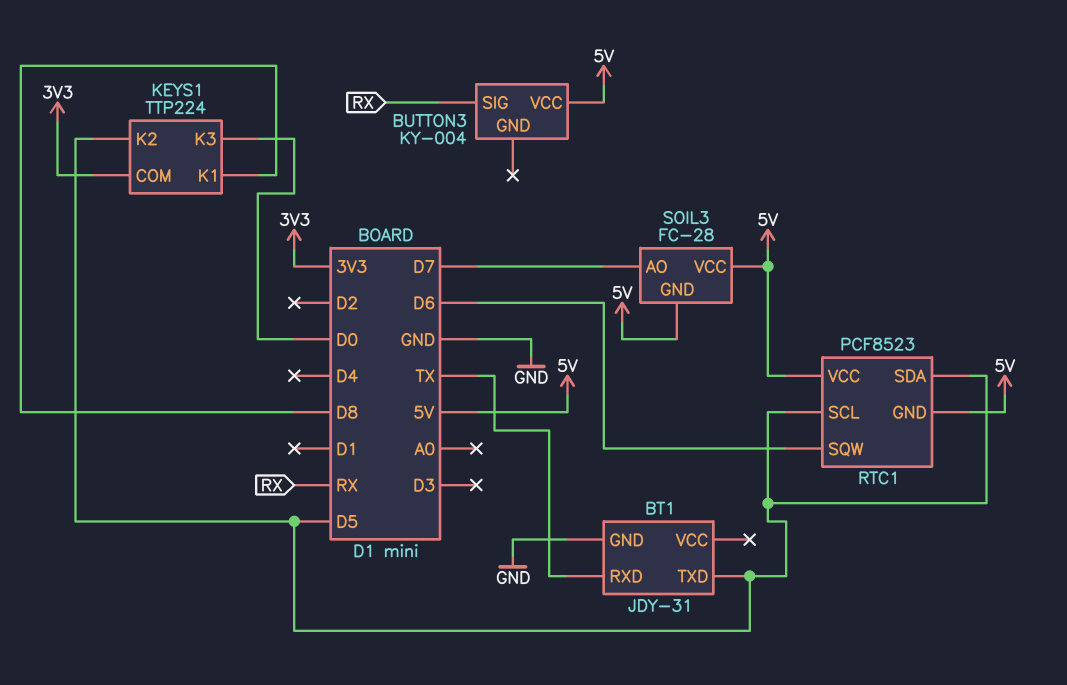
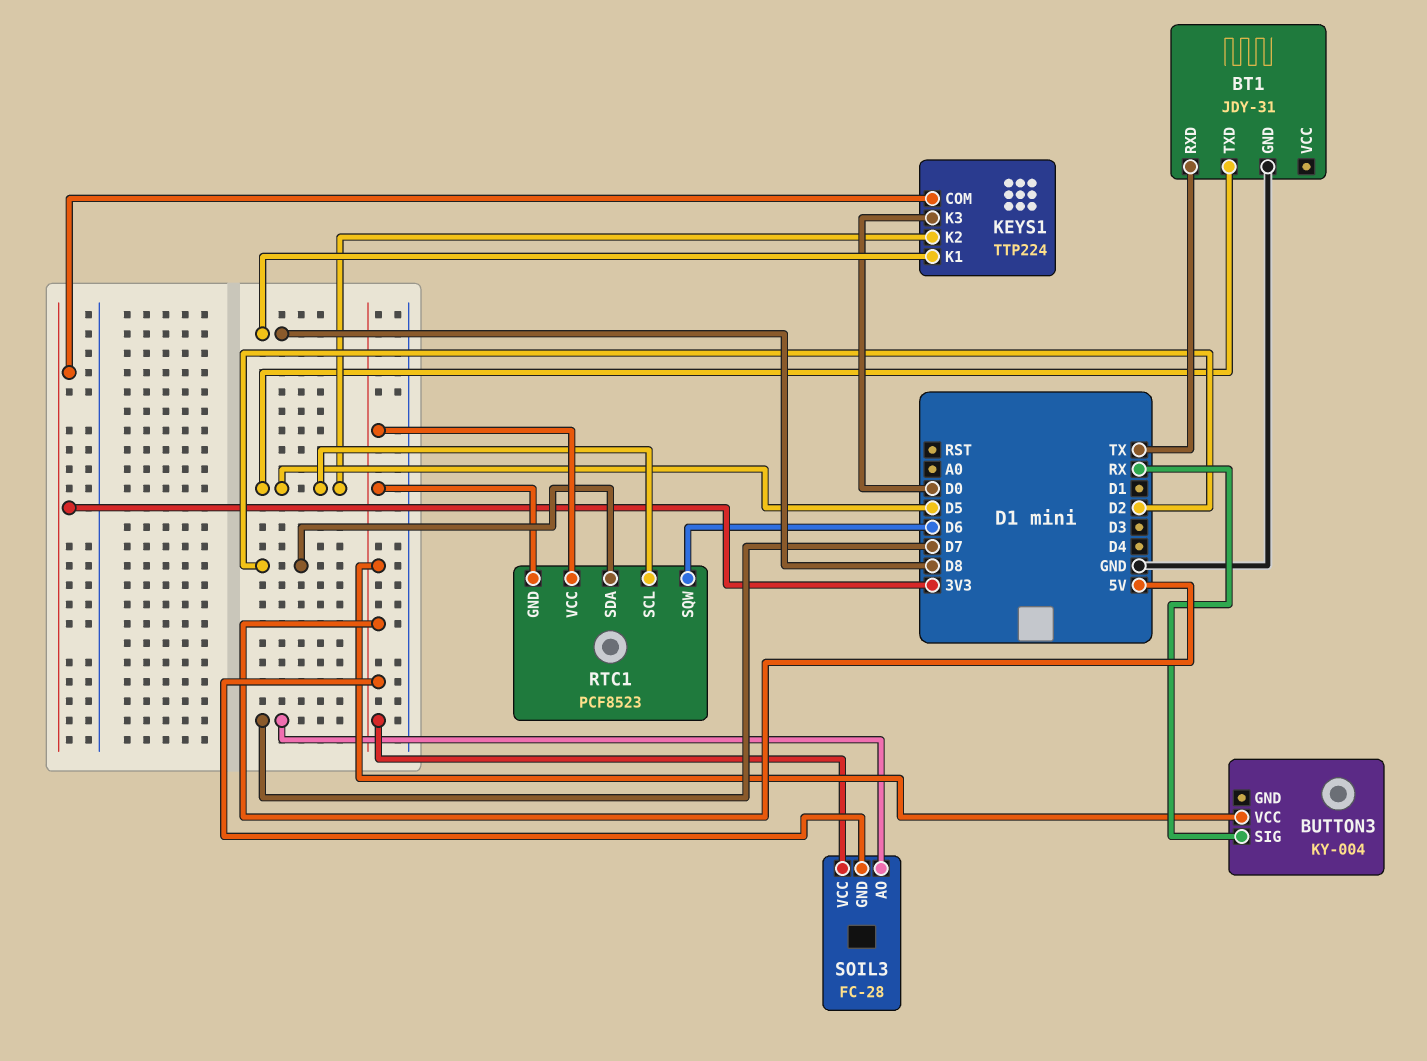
RTC1 pin SDA: D5 -> D2

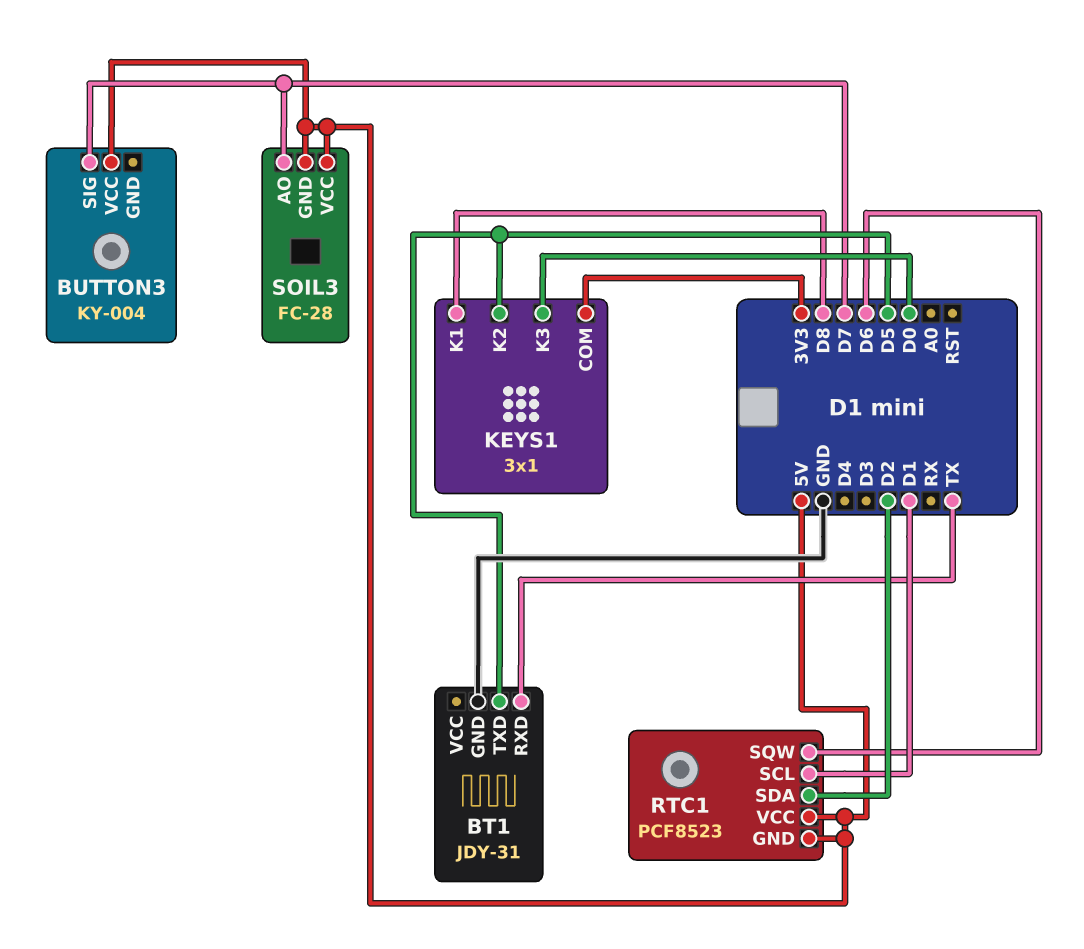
BUTTON3 pin SIG: RX -> D7
KEYS1: TTP224 -> 3x1
RTC1 pin SCL: D5 -> D1

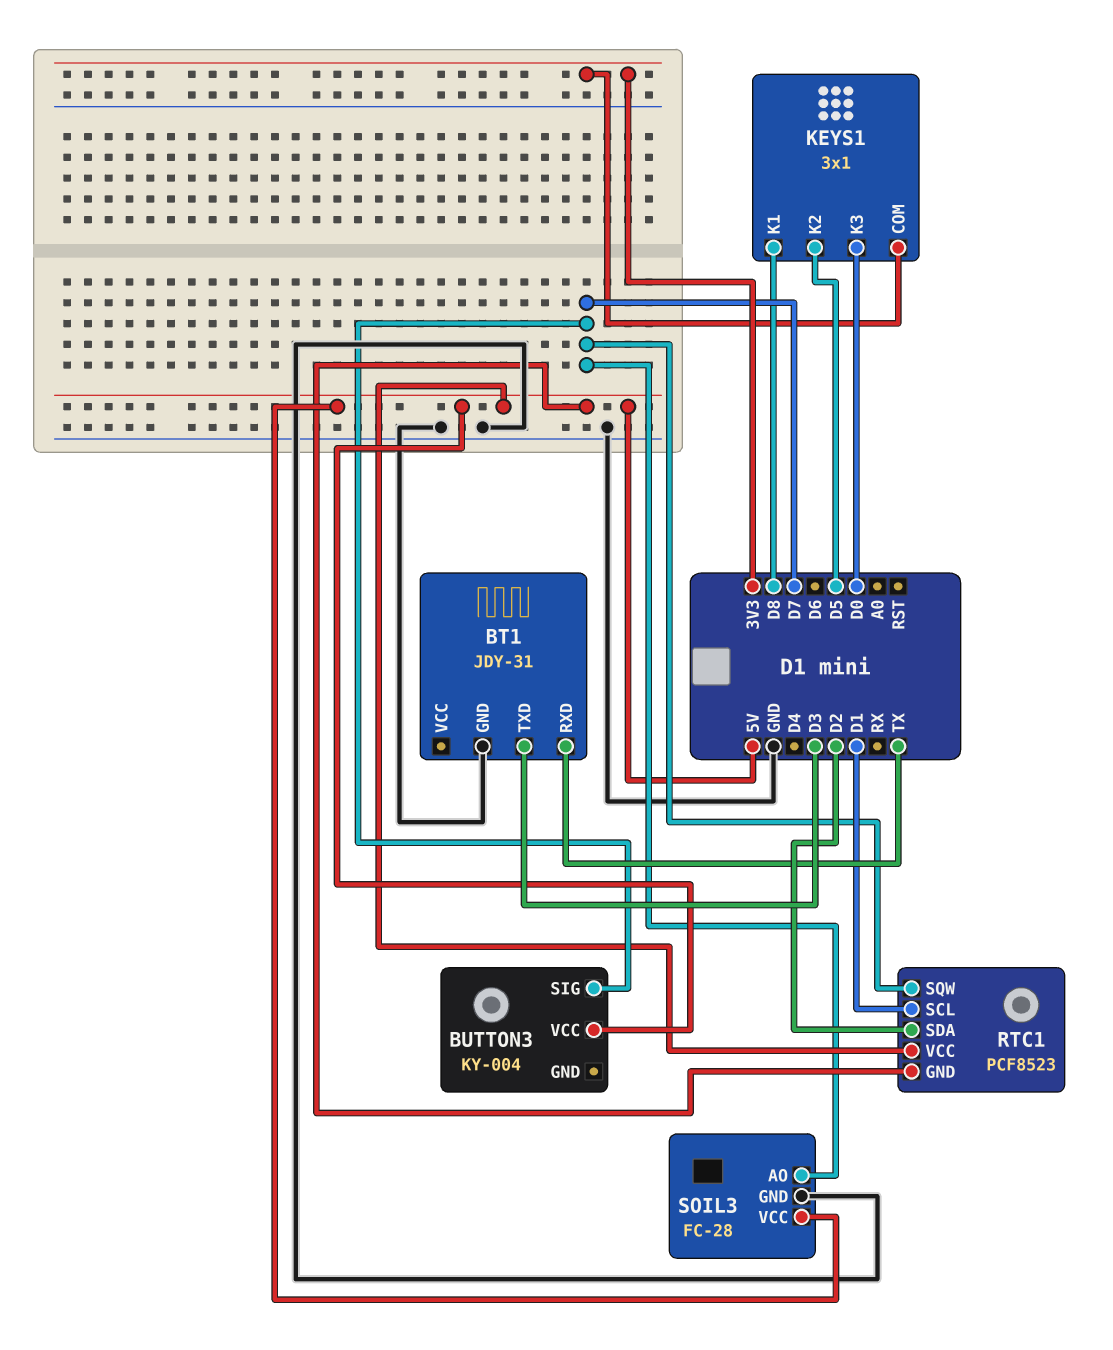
BT1 pin TXD: D5 -> D3
RTC1 pin SQW: D6 -> D7
SOIL3 pin GND: 5V -> GND

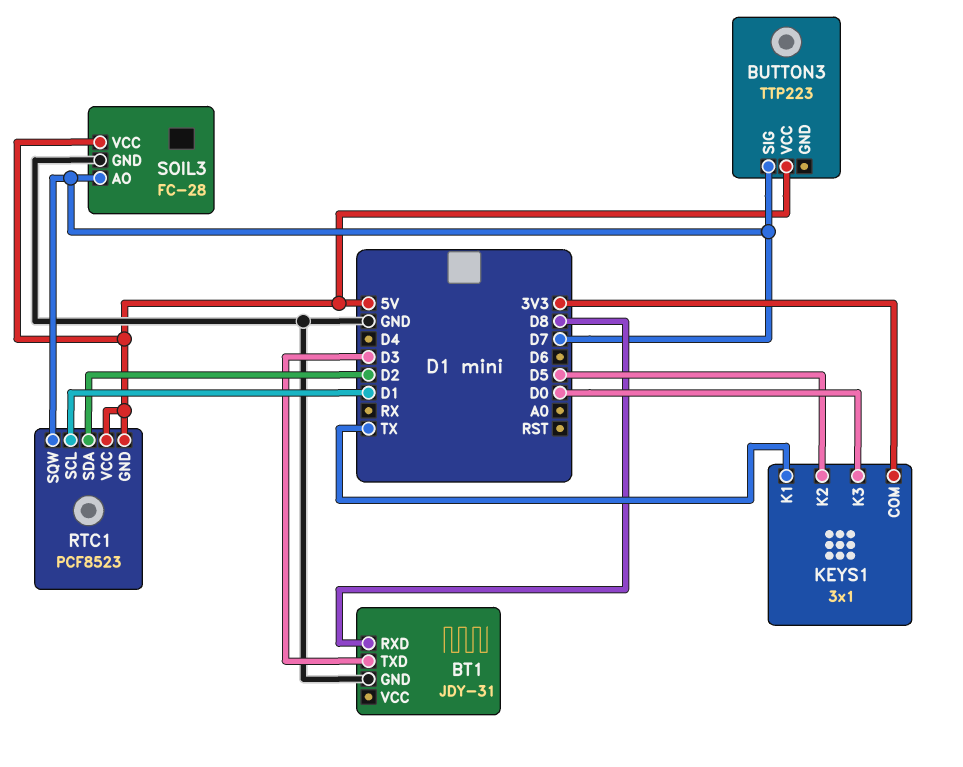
BT1 pin RXD: TX -> D8
BUTTON3: KY-004 -> TTP223
KEYS1 pin K1: D8 -> TX

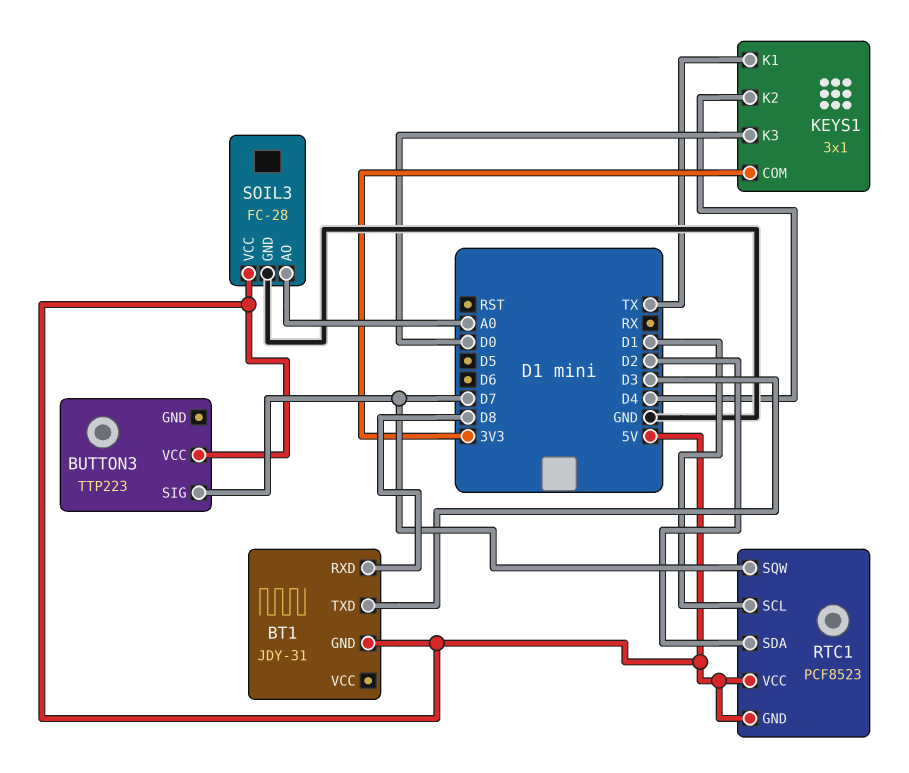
BT1 pin GND: GND -> 5V
KEYS1 pin K2: D5 -> D4
SOIL3 pin AO: D7 -> A0

